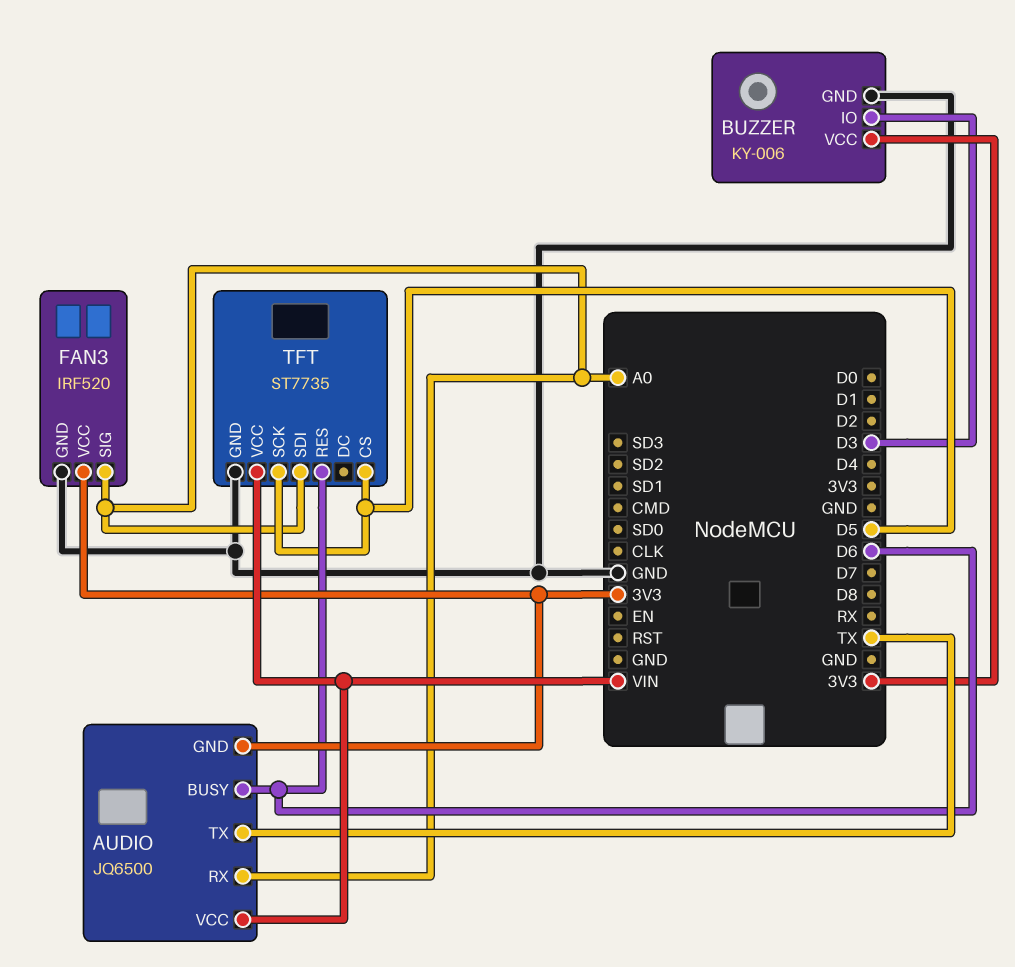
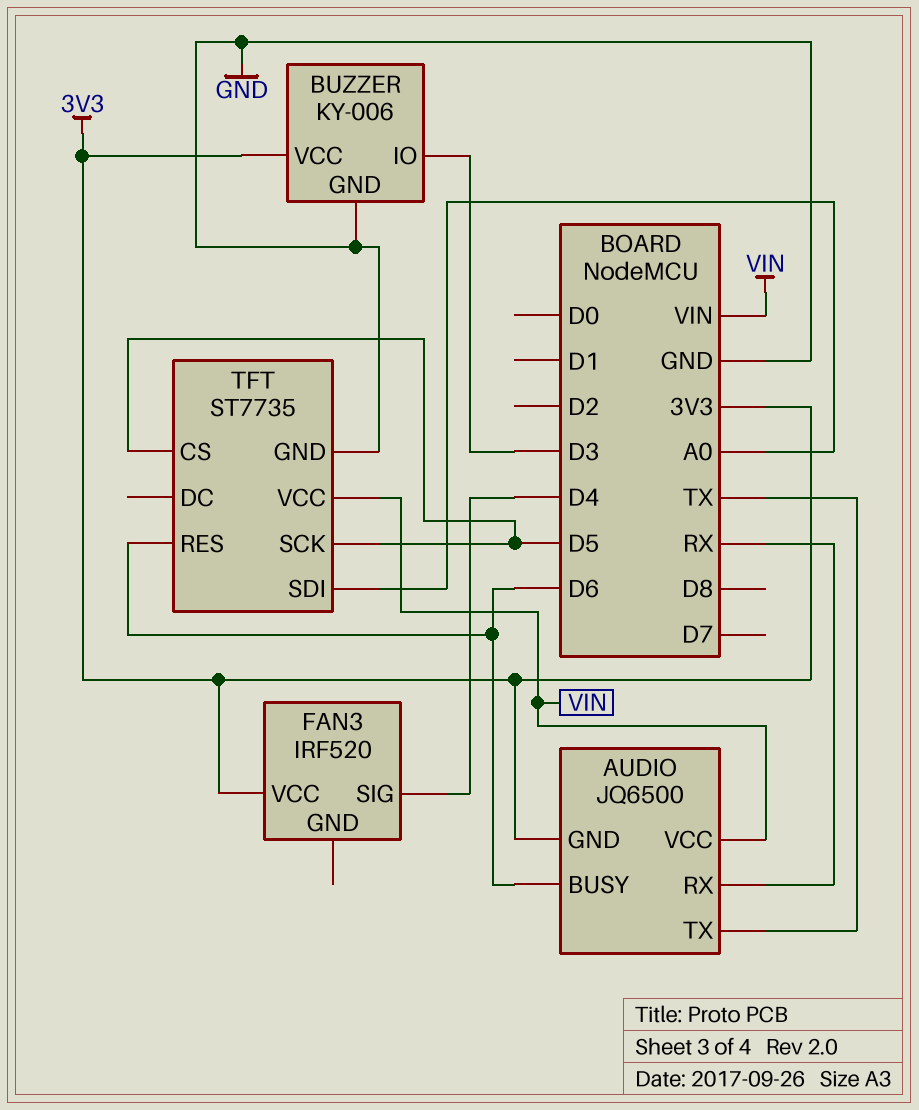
AUDIO pin RX: A0 -> RX
FAN3 pin GND: GND -> none
FAN3 pin SIG: A0 -> D4

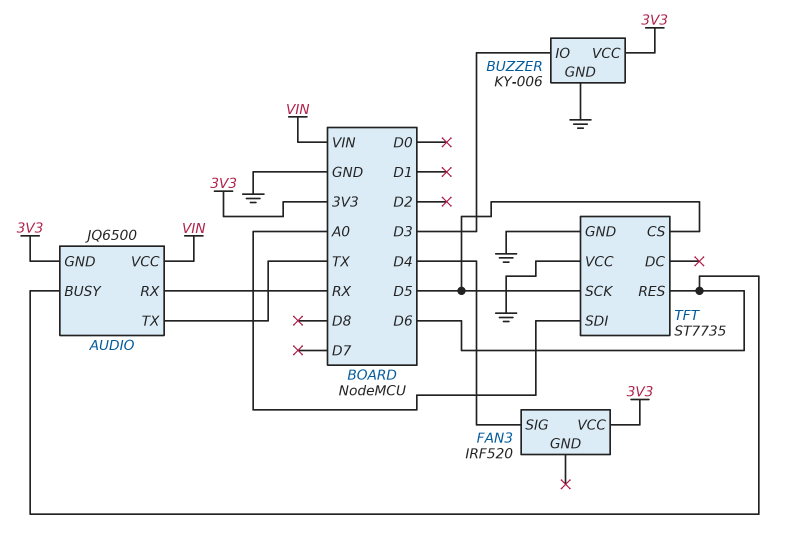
TFT pin VCC: VIN -> GND

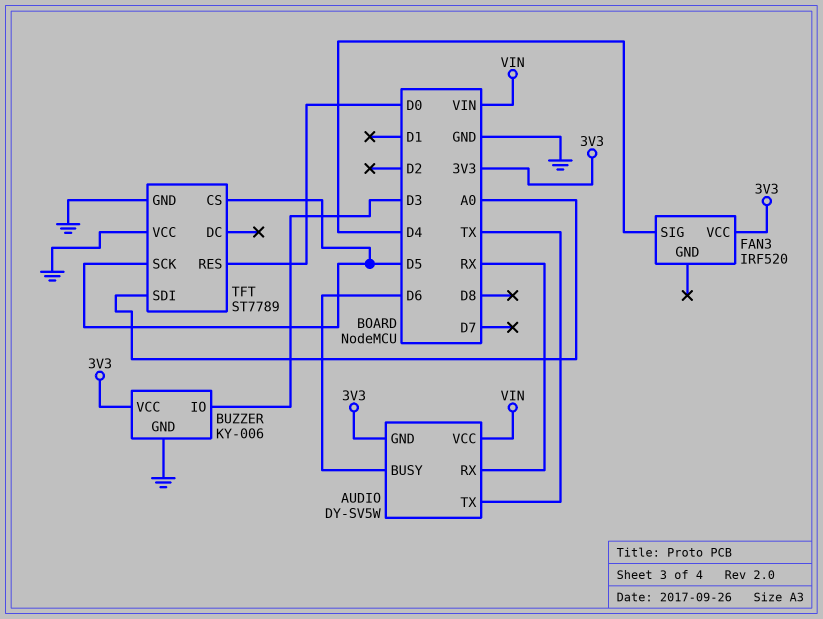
AUDIO: JQ6500 -> DY-SV5W
TFT: ST7735 -> ST7789
TFT pin RES: D6 -> D0

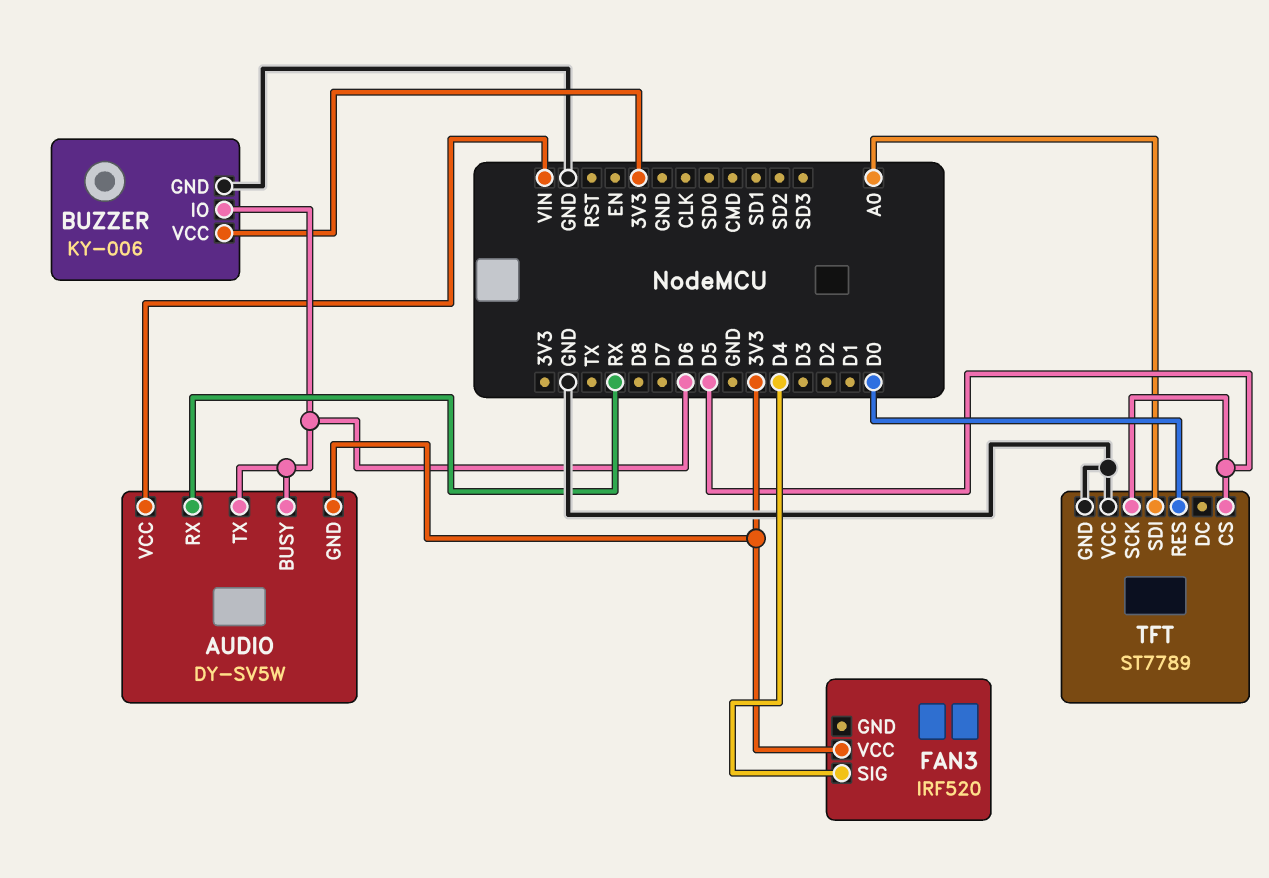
AUDIO pin TX: TX -> D6
BUZZER pin IO: D3 -> D6

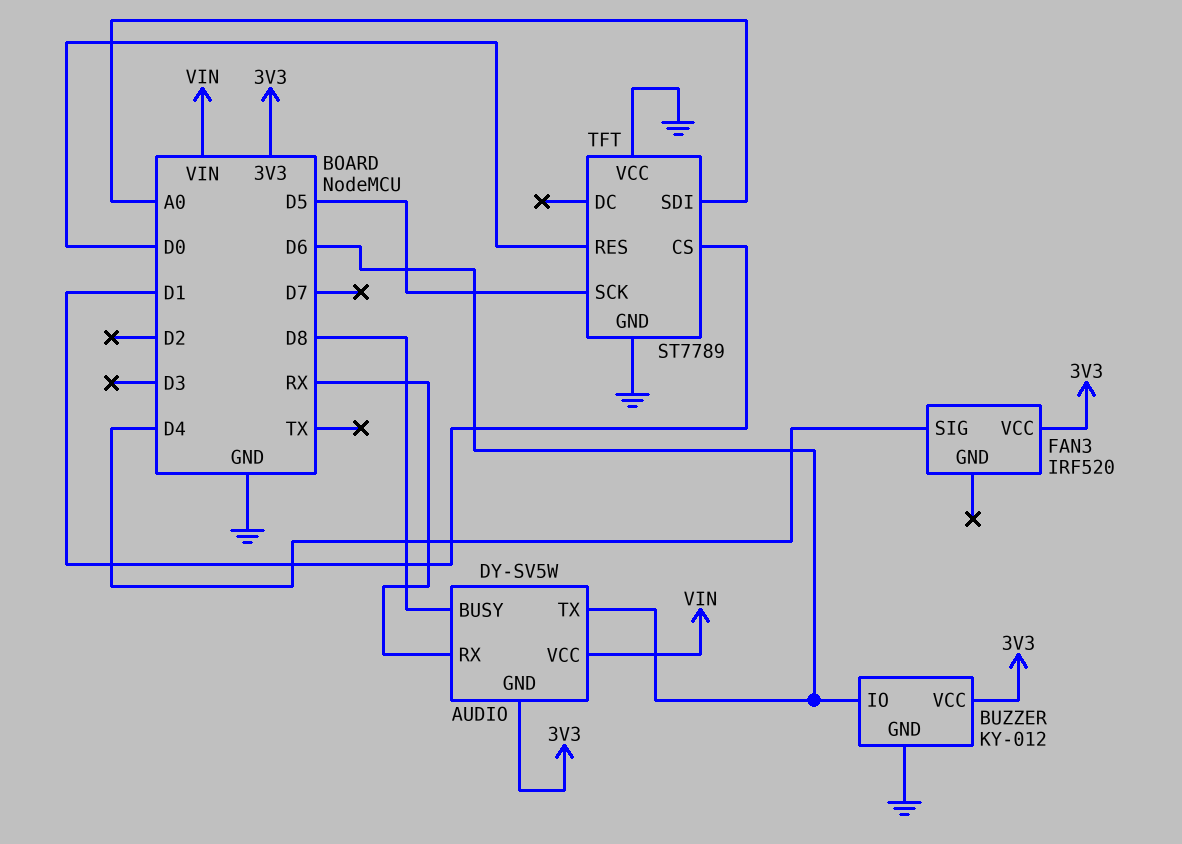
AUDIO pin BUSY: D6 -> D8
BUZZER: KY-006 -> KY-012
TFT pin CS: D5 -> D1

